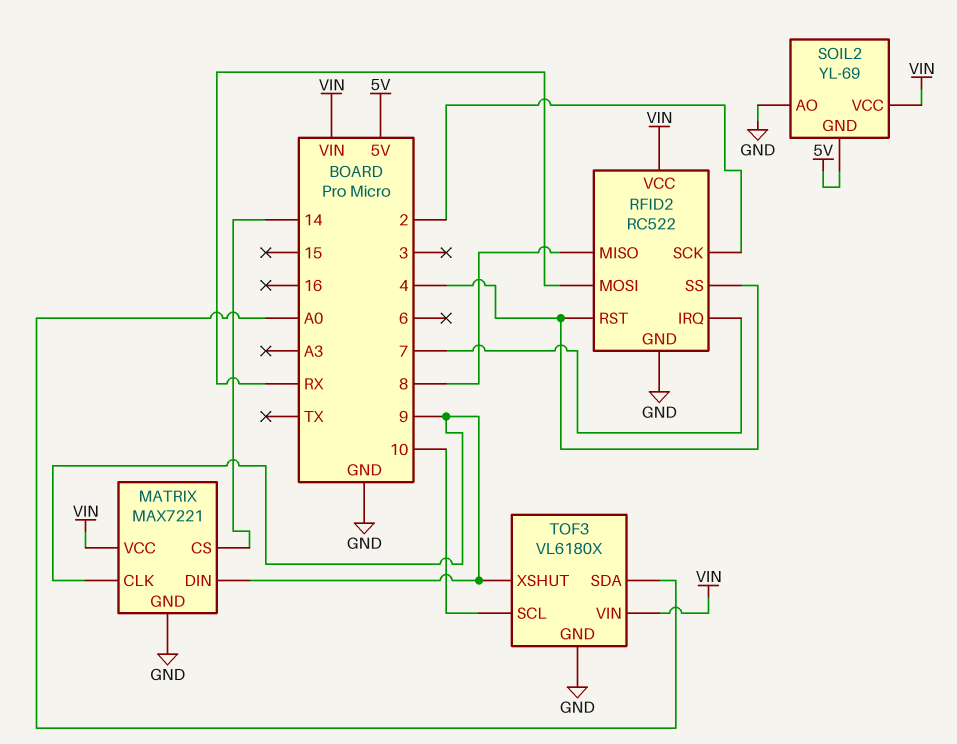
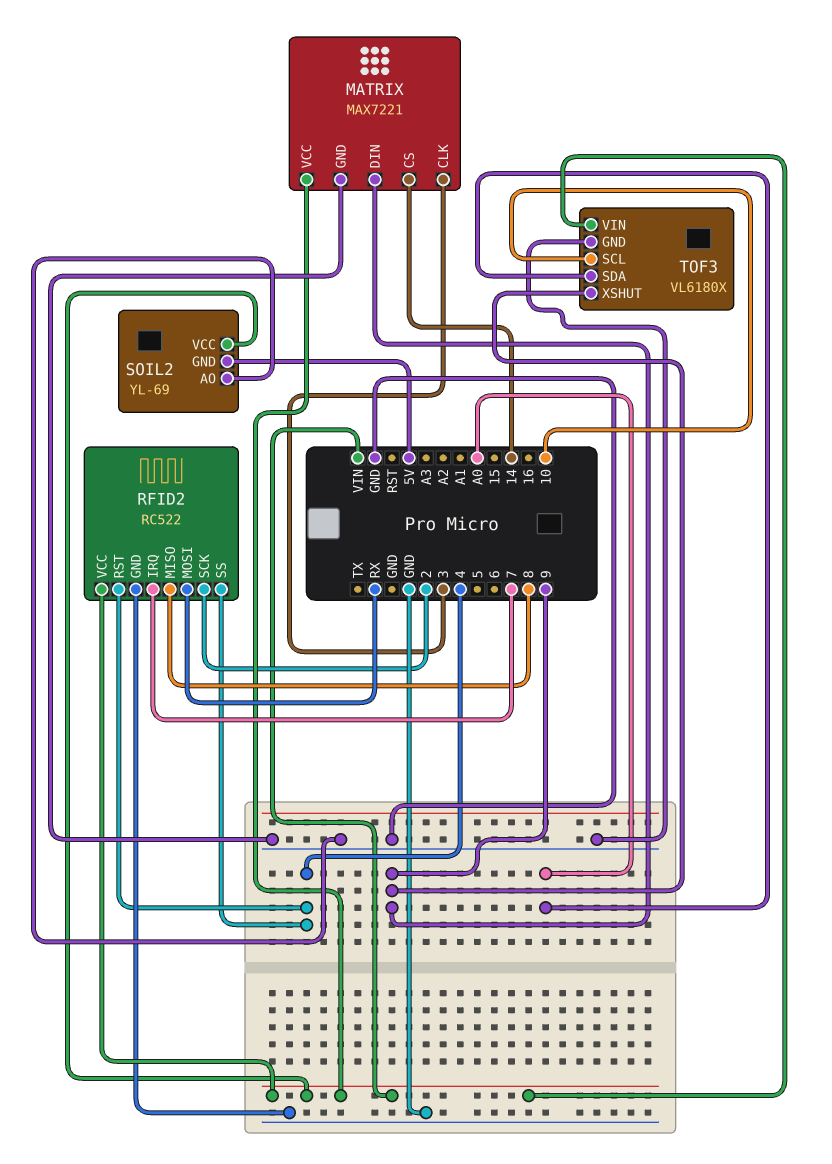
MATRIX pin CLK: 9 -> 3

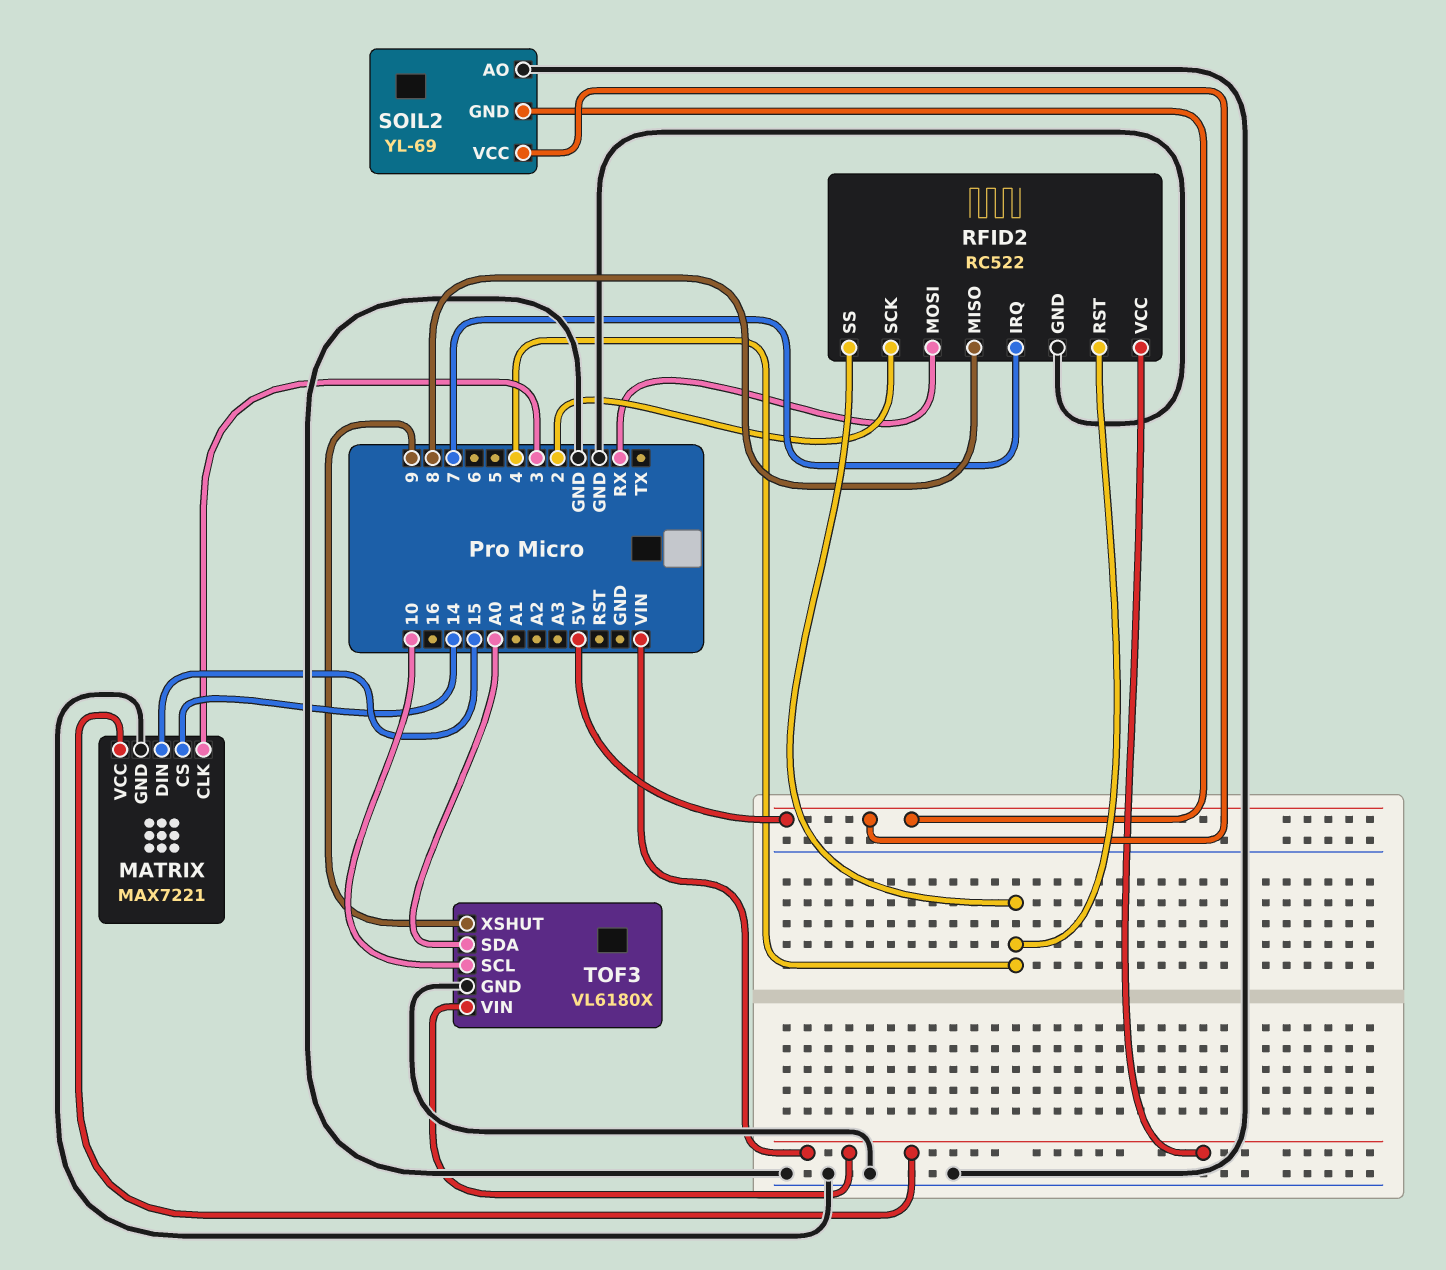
MATRIX pin DIN: 9 -> 15
SOIL2 pin VCC: VIN -> 5V

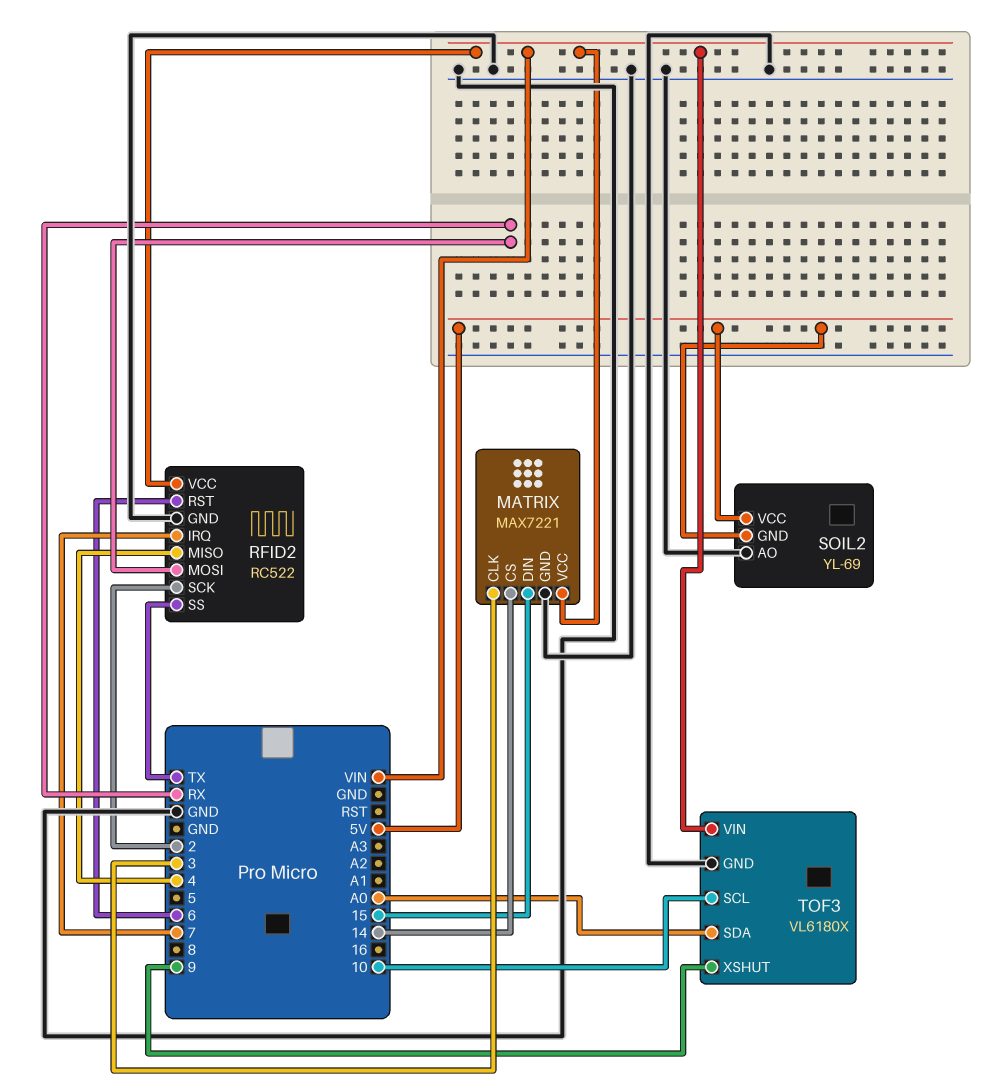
RFID2 pin MISO: 8 -> 4
RFID2 pin RST: 4 -> 6
RFID2 pin SS: 4 -> TX

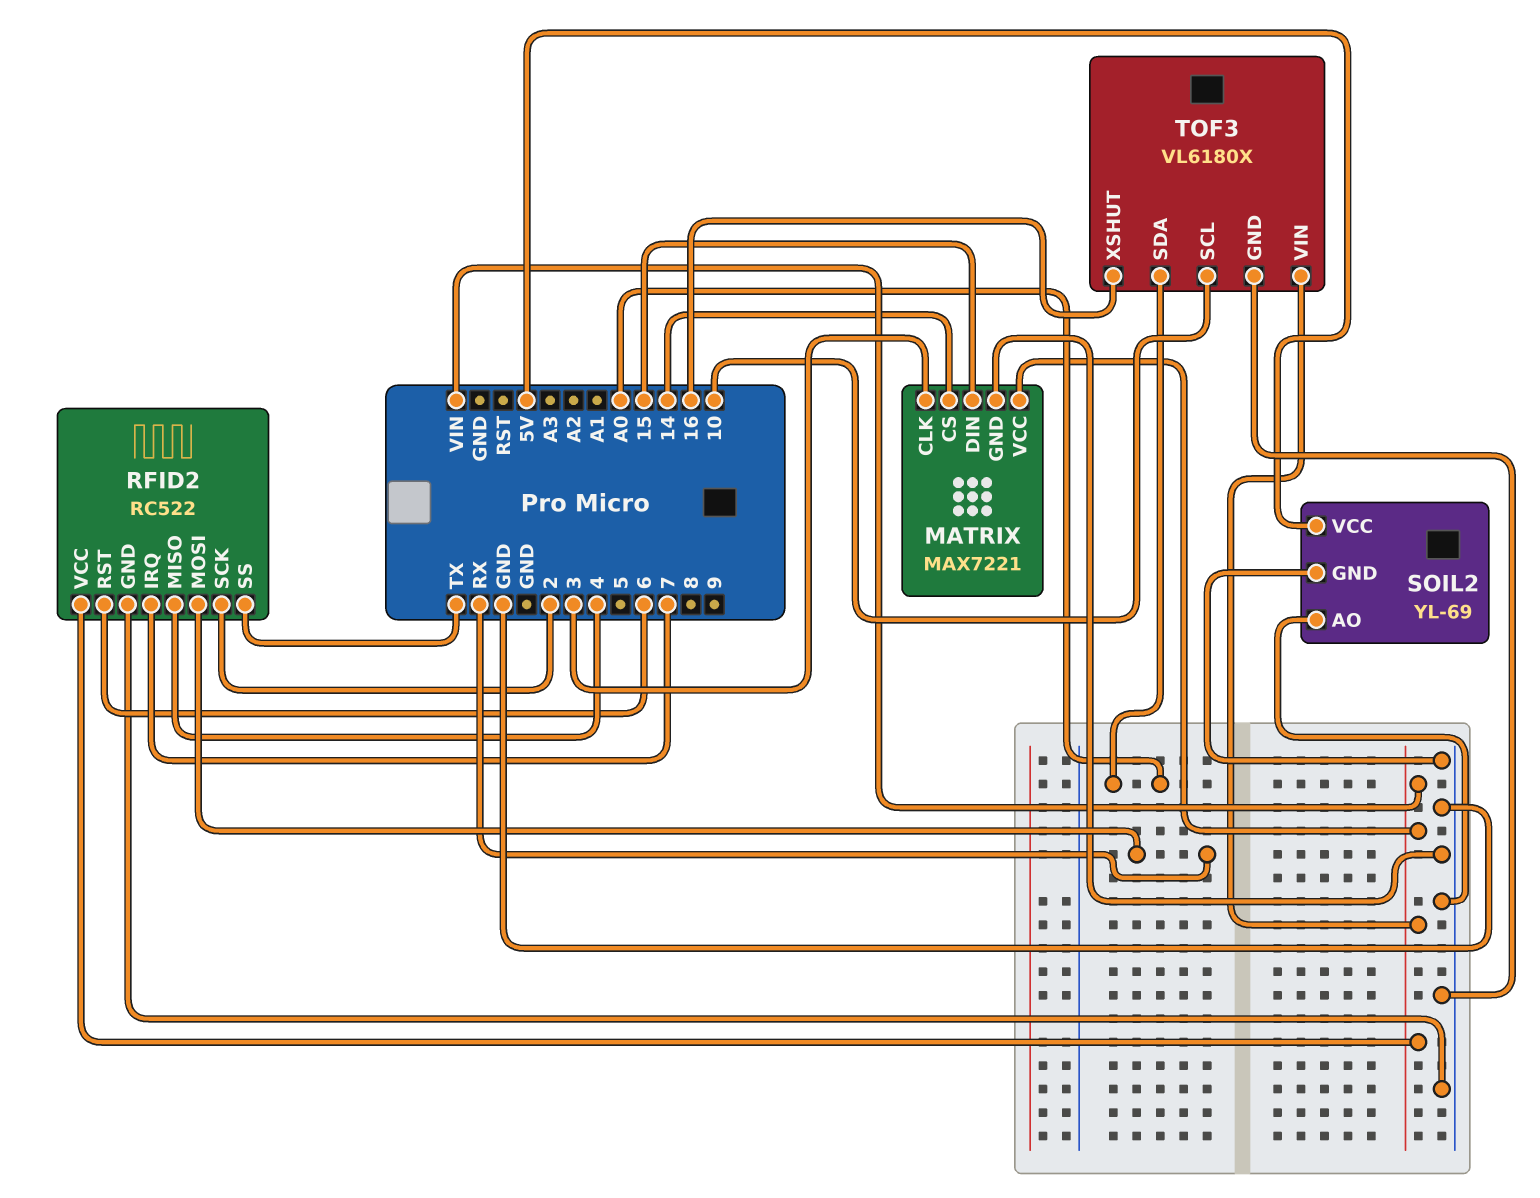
SOIL2 pin GND: 5V -> GND
TOF3 pin XSHUT: 9 -> 16

